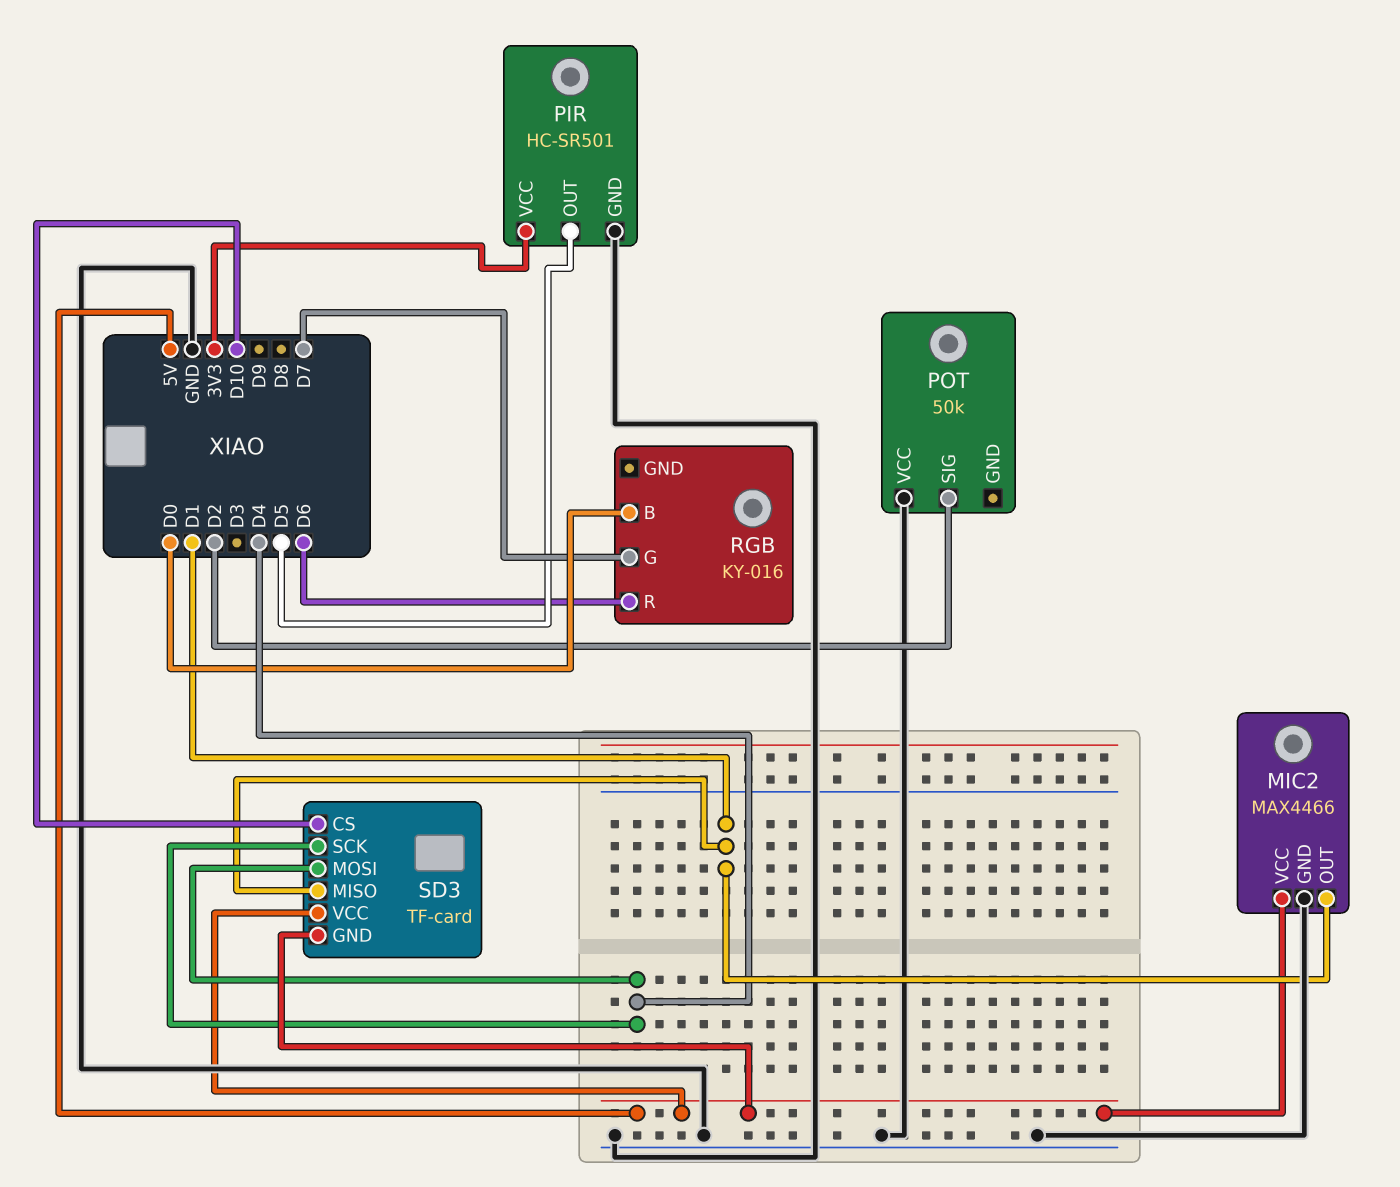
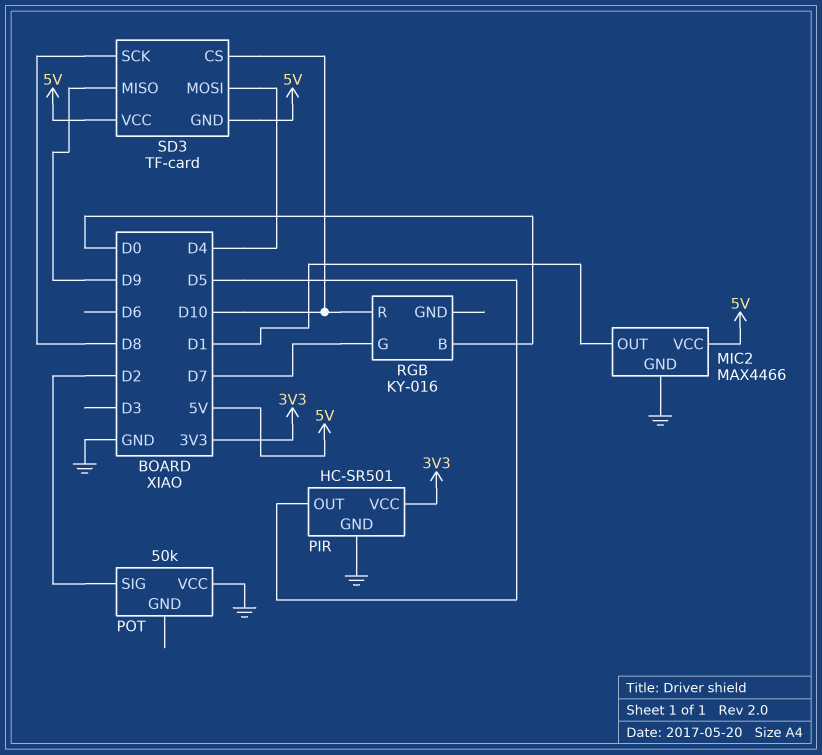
RGB pin R: D6 -> D10
SD3 pin MISO: D1 -> D9
SD3 pin SCK: D4 -> D8

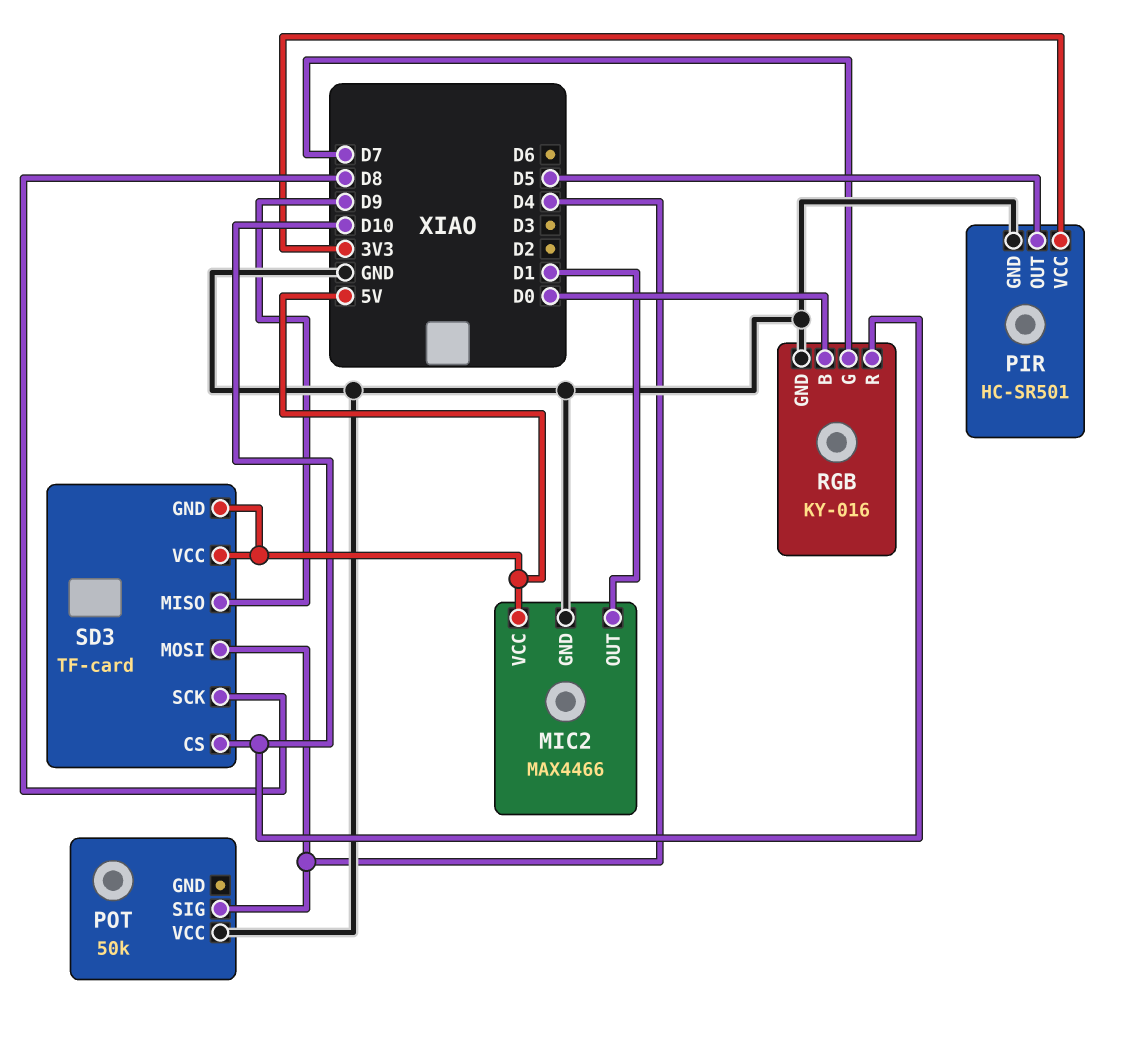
POT pin SIG: D2 -> D4
RGB pin GND: none -> GND

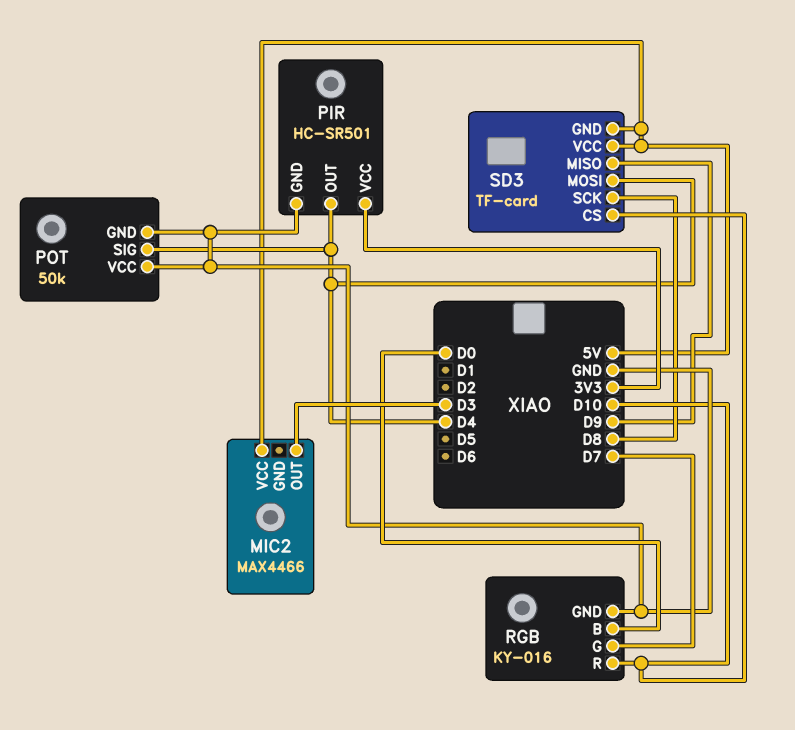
MIC2 pin GND: GND -> none
MIC2 pin OUT: D1 -> D3
PIR pin OUT: D5 -> D4
POT pin GND: none -> GND

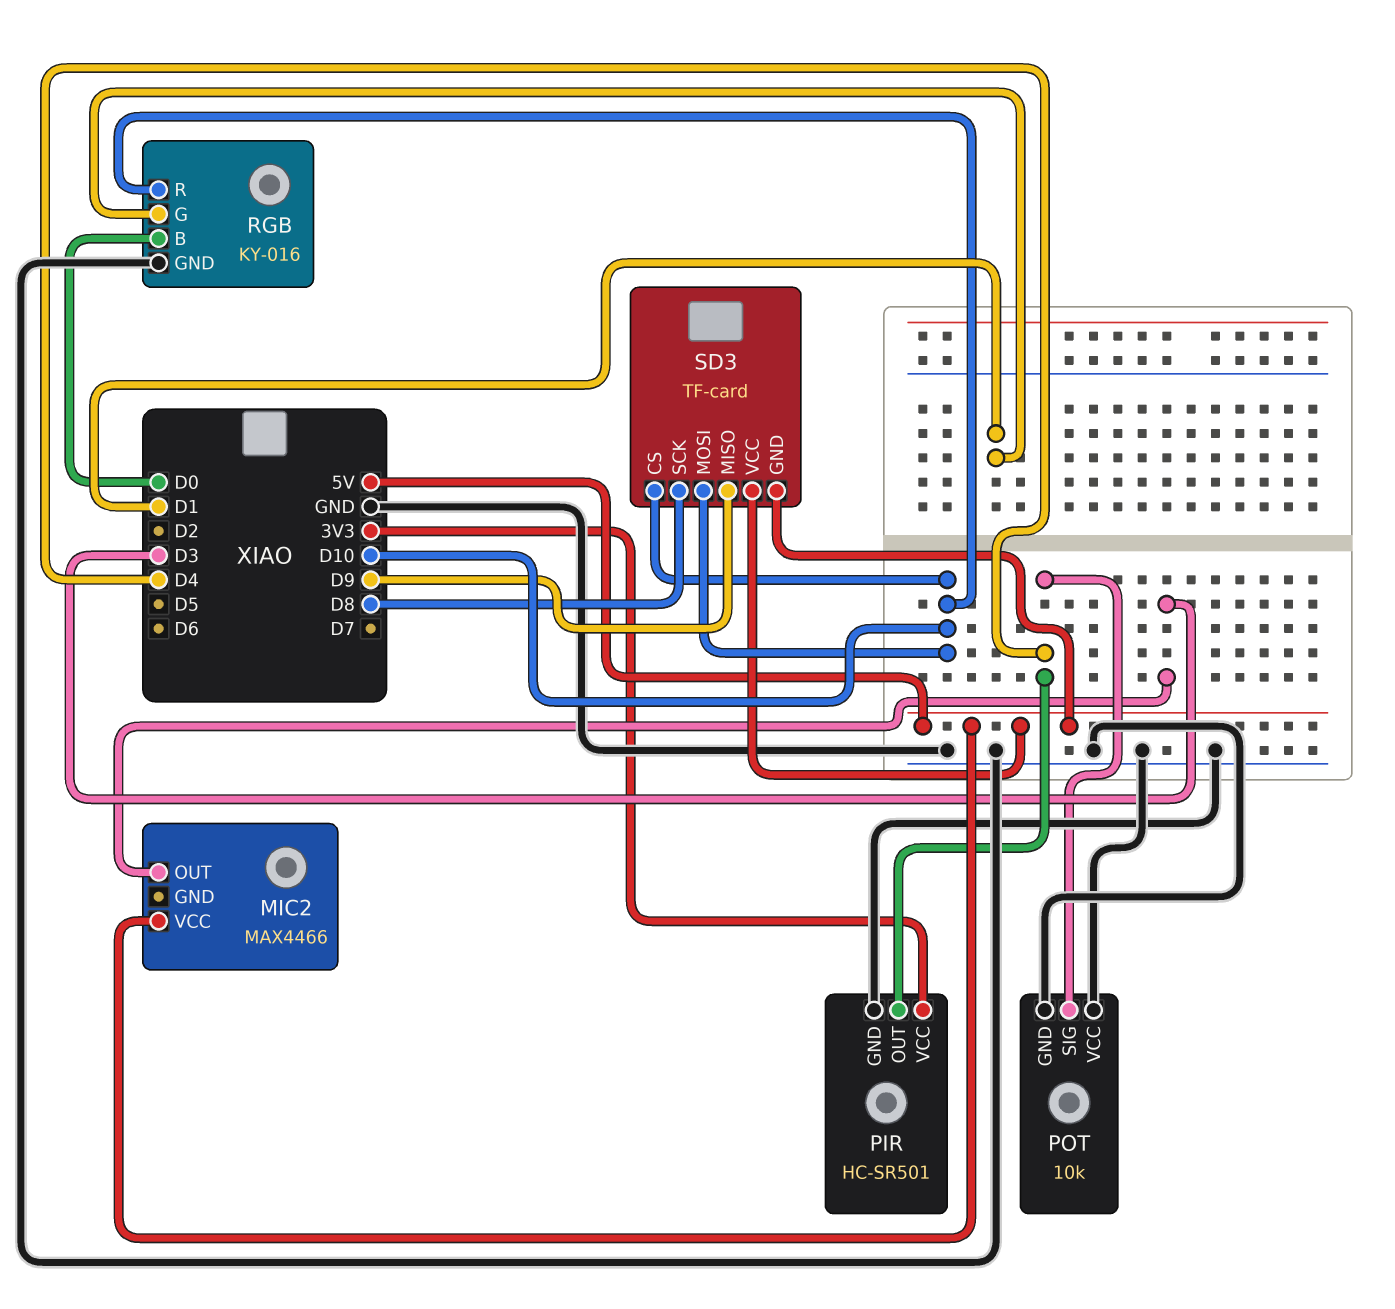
POT: 50k -> 10k
RGB pin G: D7 -> D1
SD3 pin MOSI: D4 -> D10

